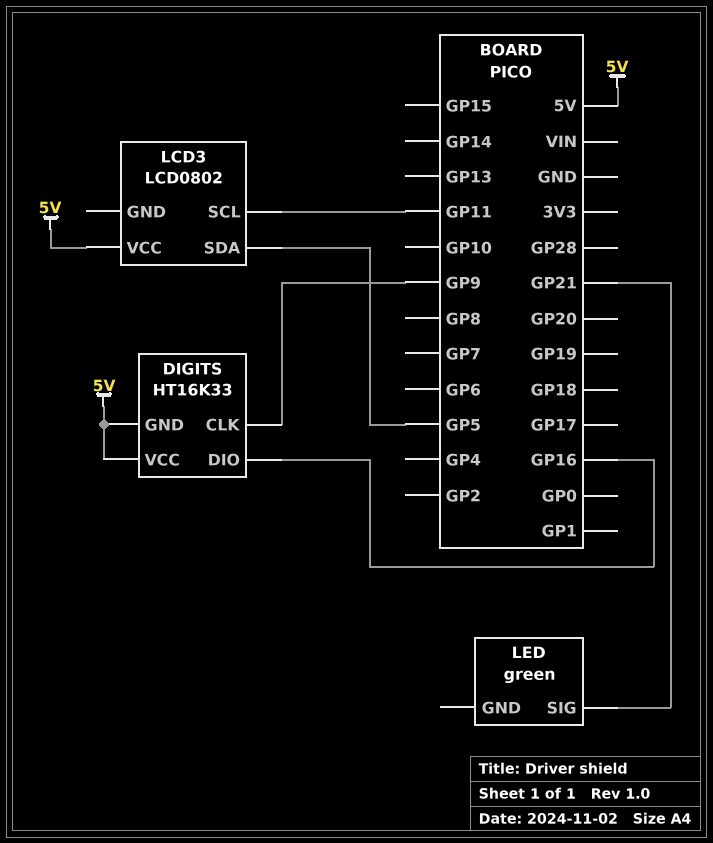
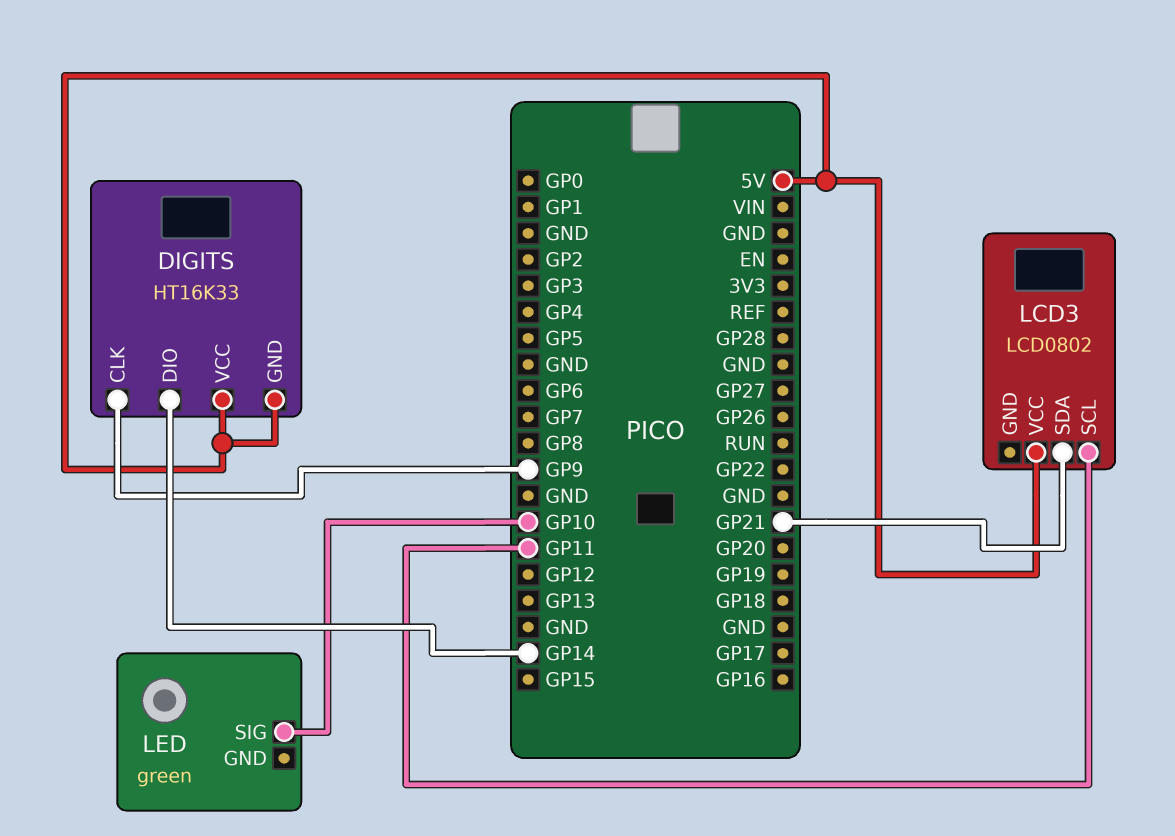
DIGITS pin DIO: GP16 -> GP14
LCD3 pin SDA: GP5 -> GP21
LED pin SIG: GP21 -> GP10

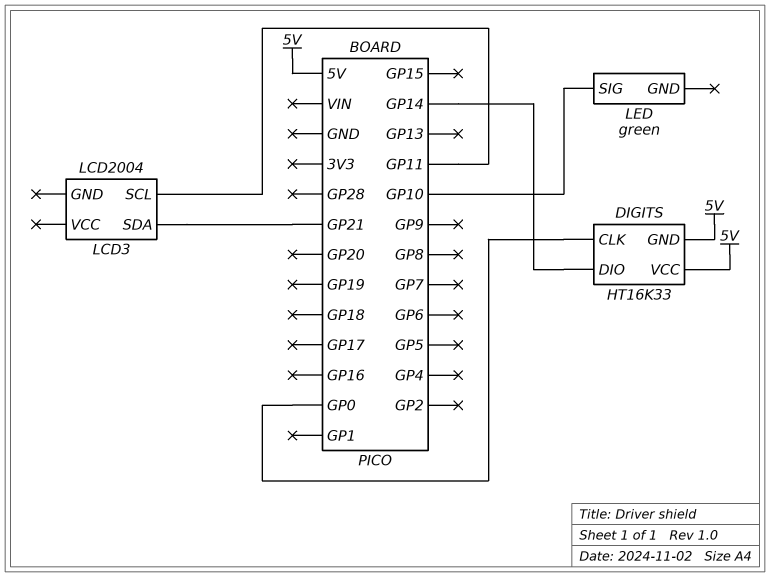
DIGITS pin CLK: GP9 -> GP0
LCD3: LCD0802 -> LCD2004
LCD3 pin VCC: 5V -> none

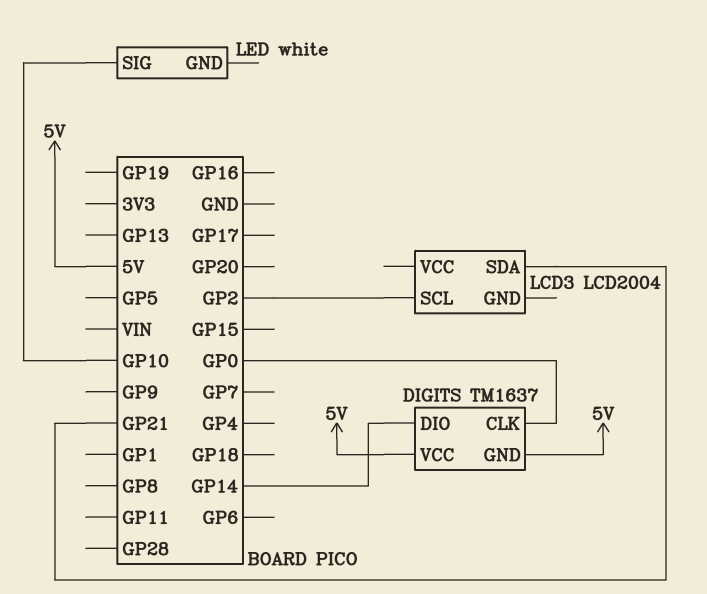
DIGITS: HT16K33 -> TM1637
LCD3 pin SCL: GP11 -> GP2
LED: green -> white

